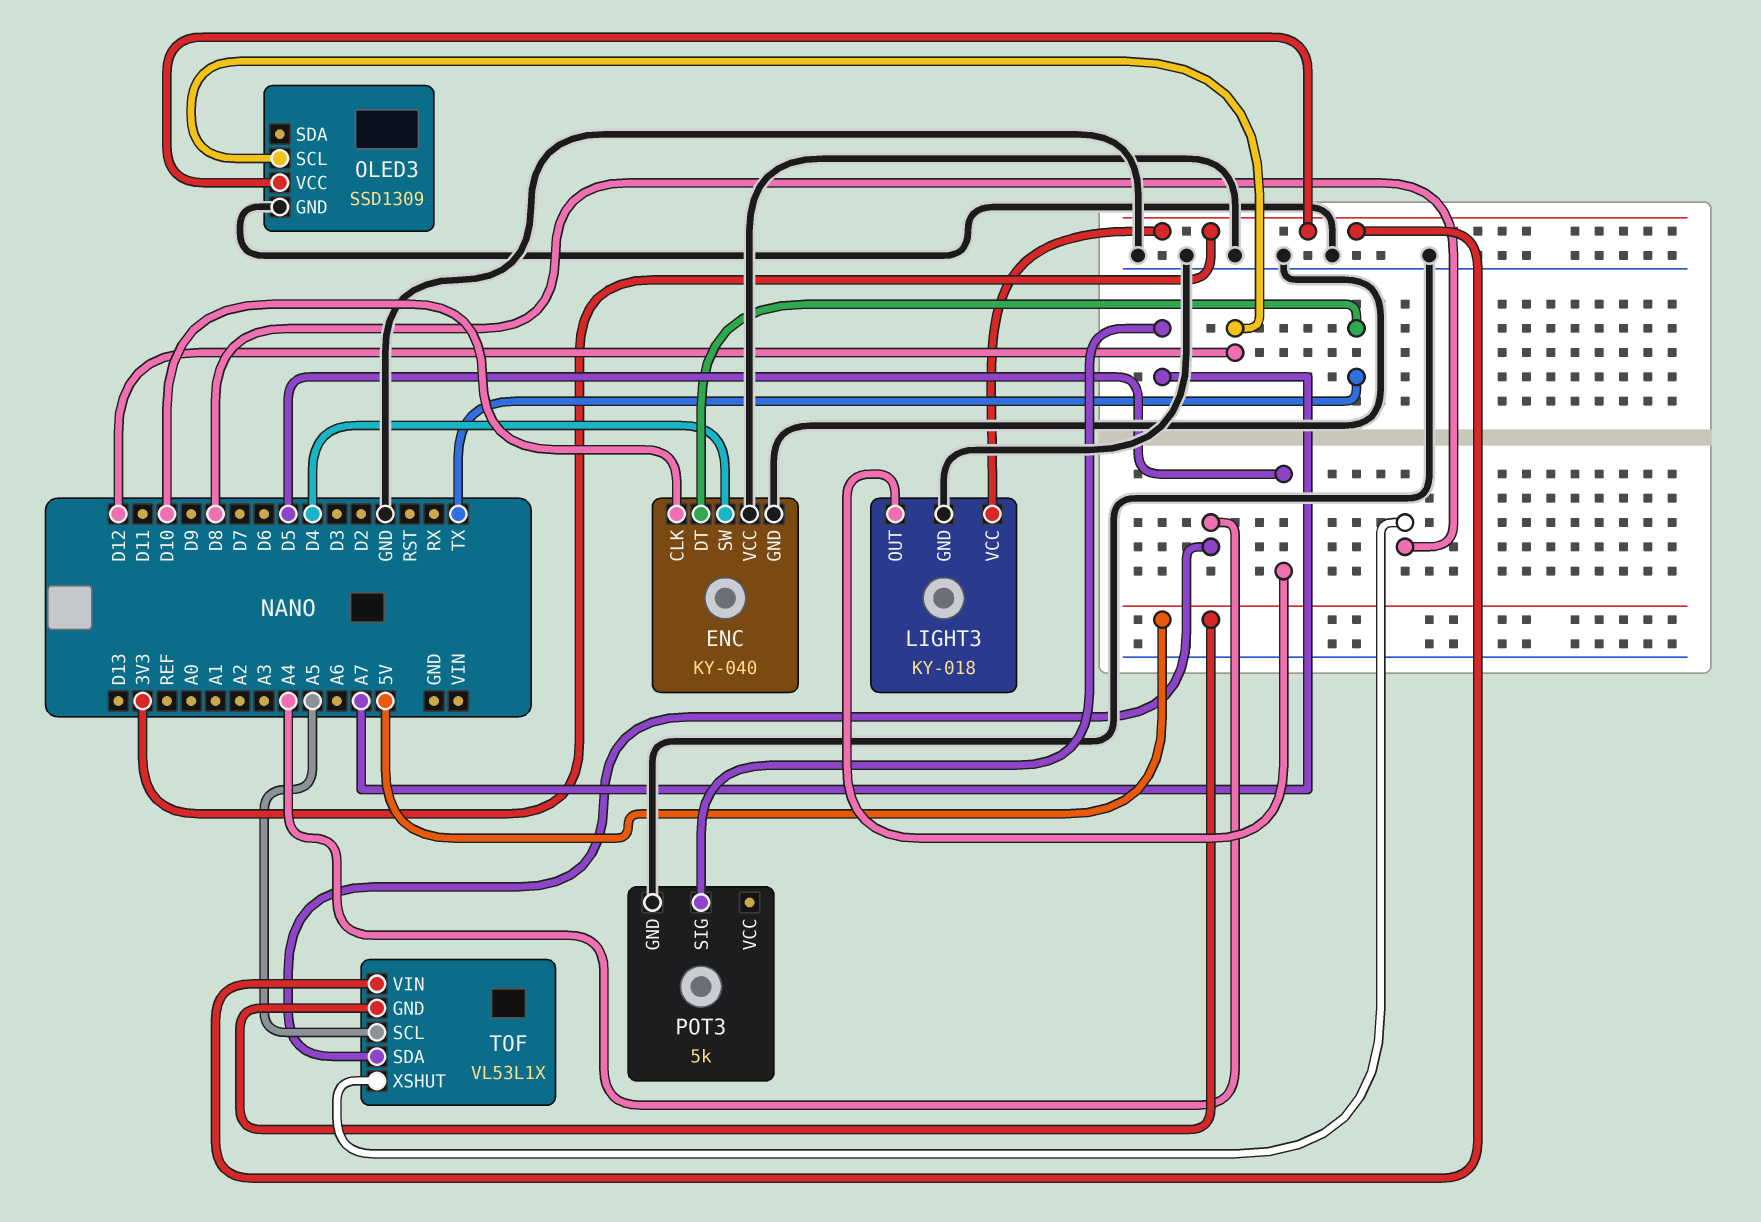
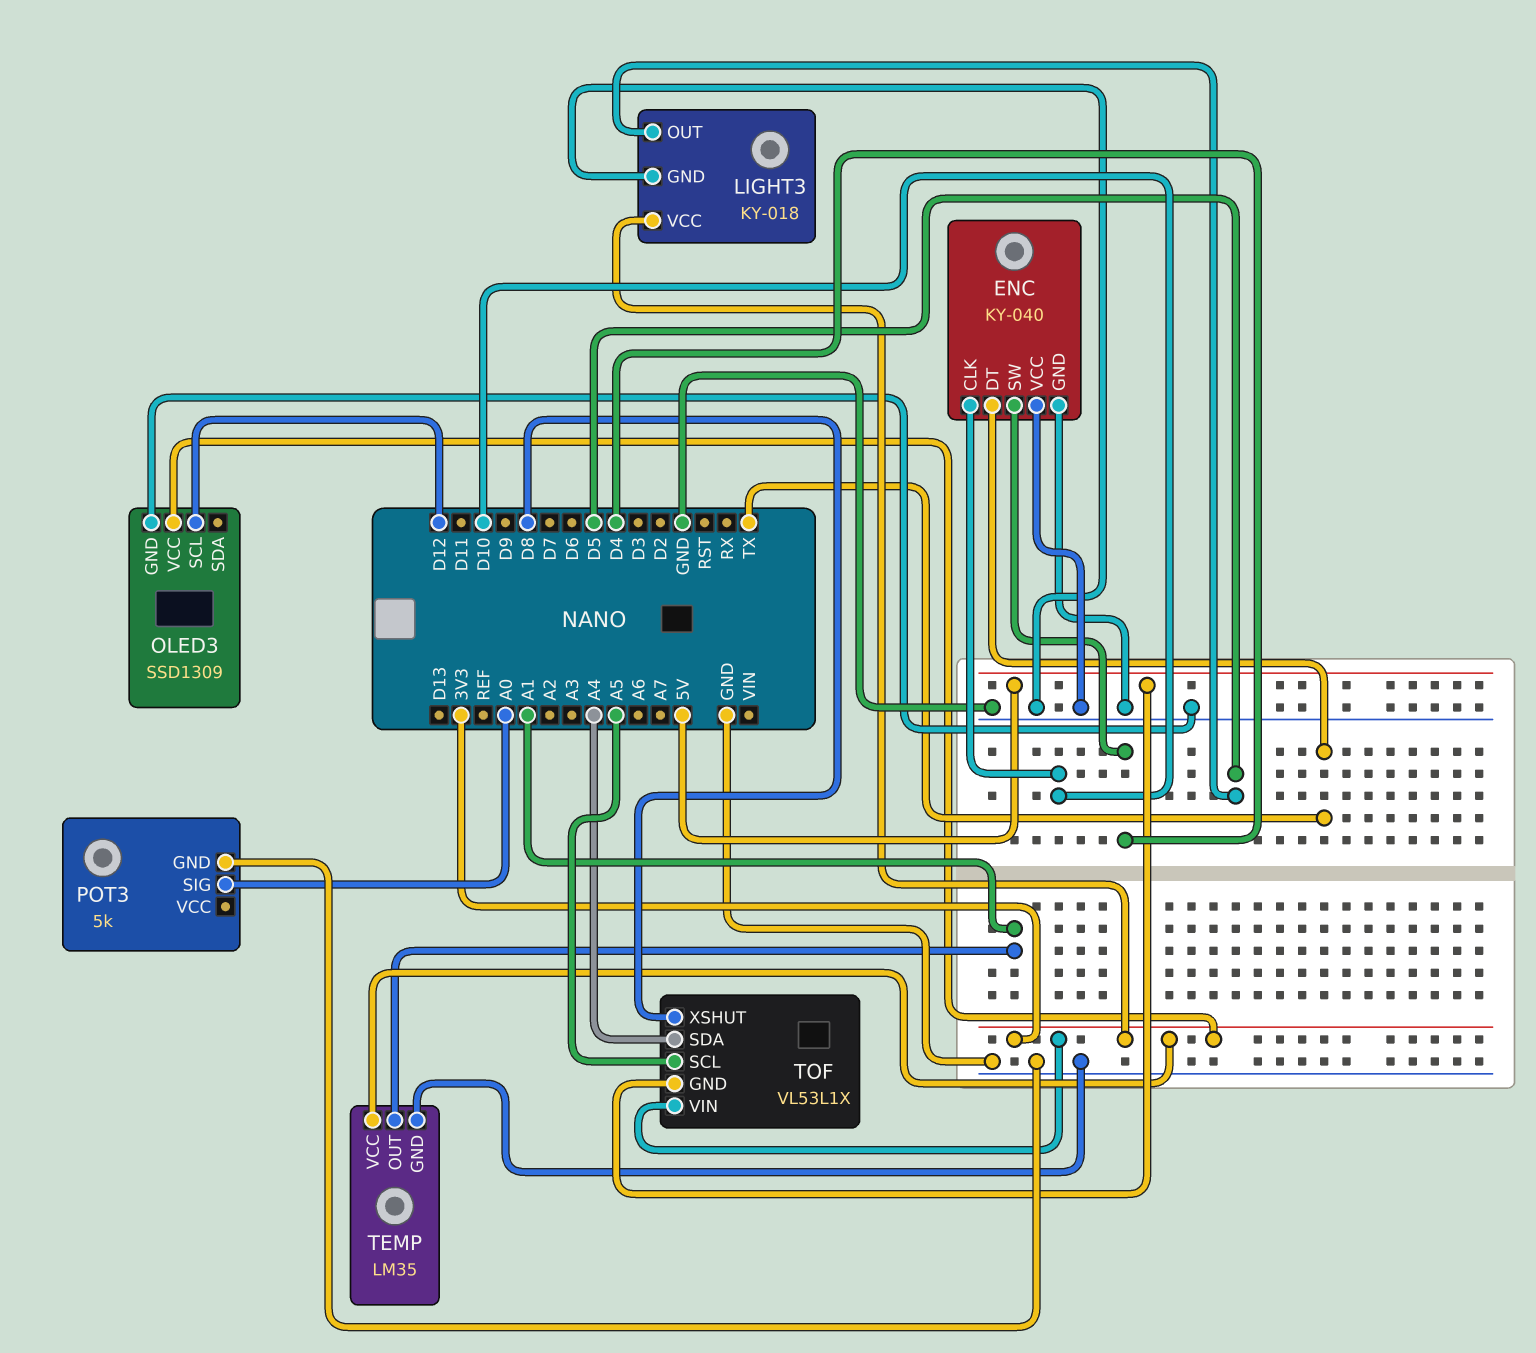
POT3 pin SIG: A7 -> A0
TEMP: none -> LM35
TEMP pin GND: none -> GND
TEMP pin OUT: none -> A1
TEMP pin VCC: none -> 3V3

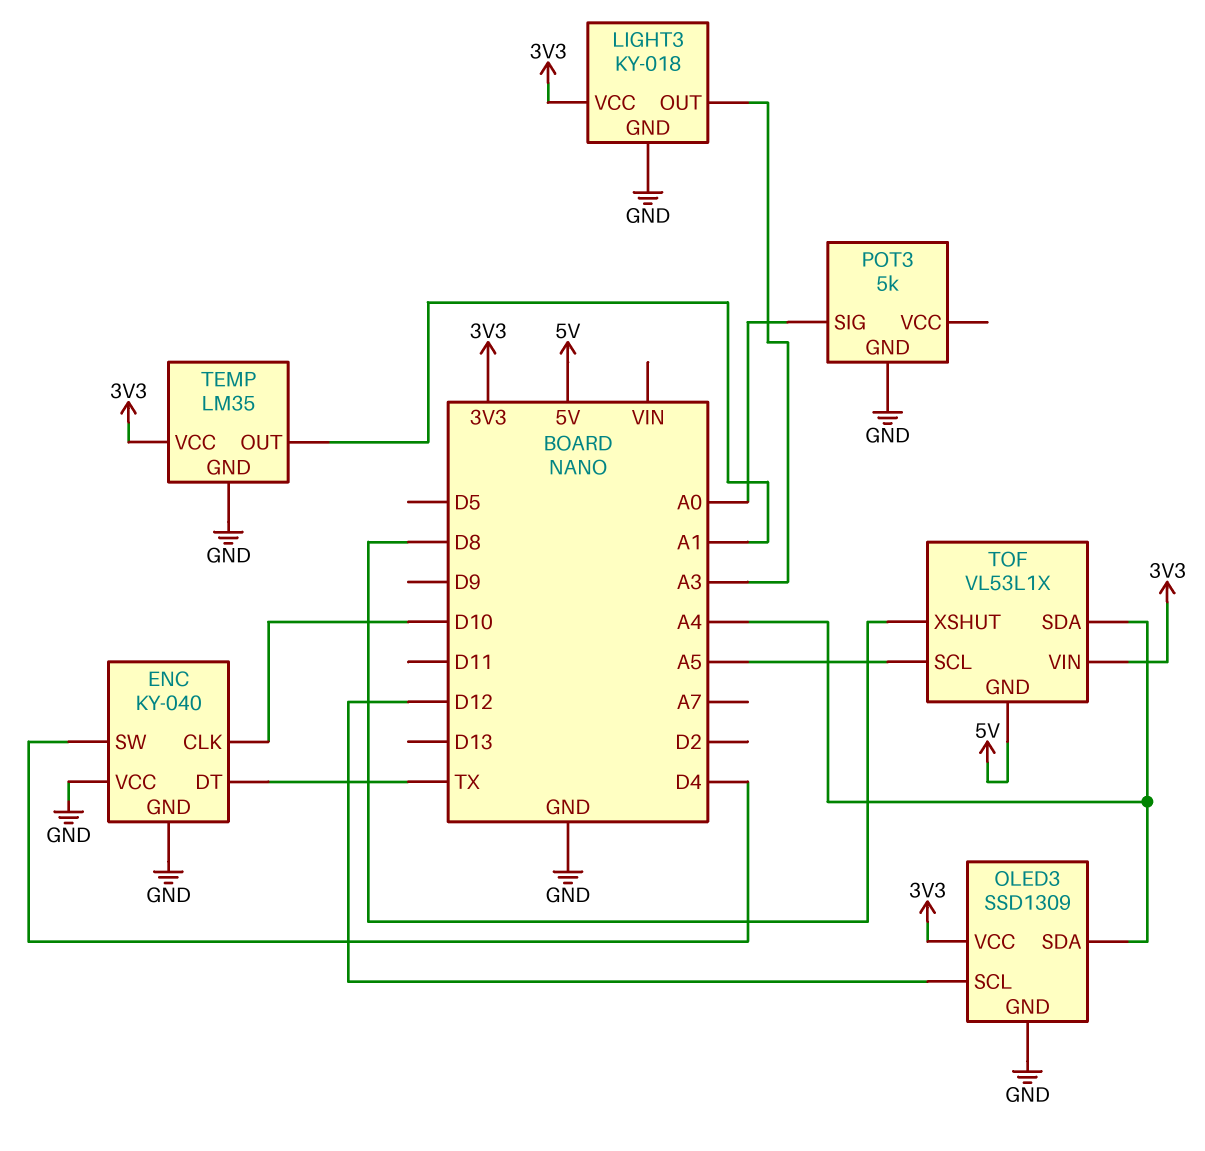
LIGHT3 pin OUT: D5 -> A3
OLED3 pin SDA: none -> A4

